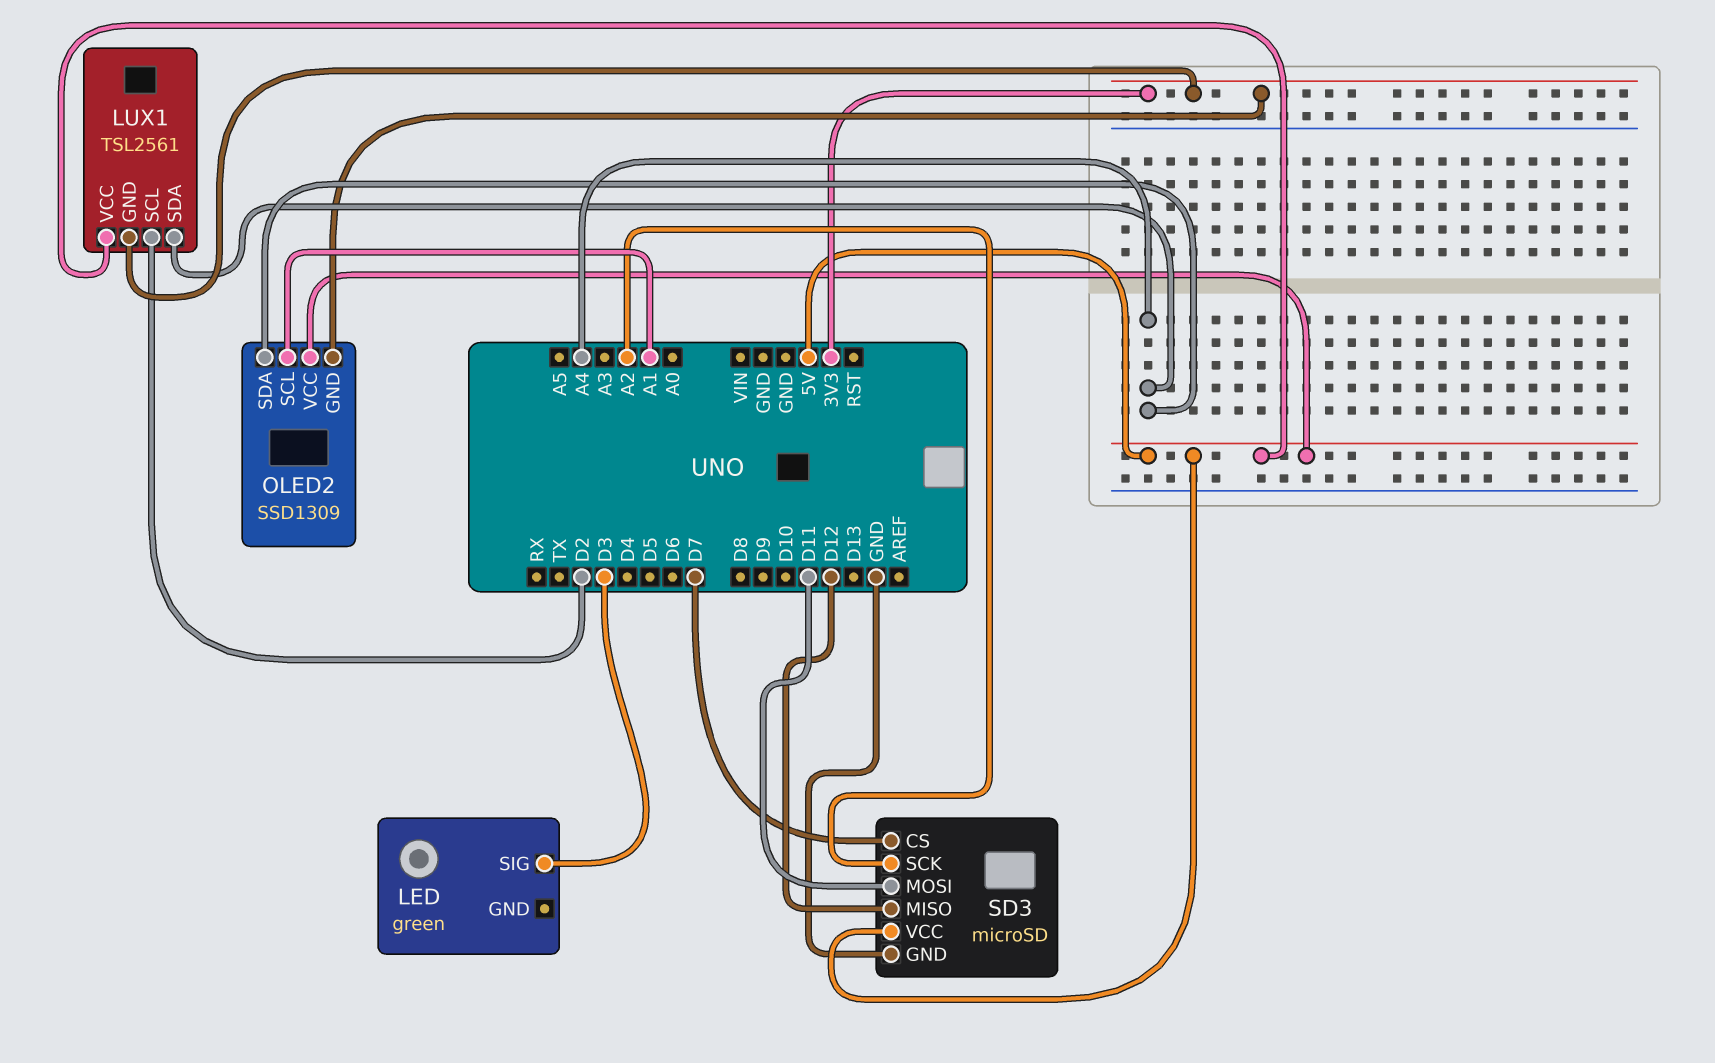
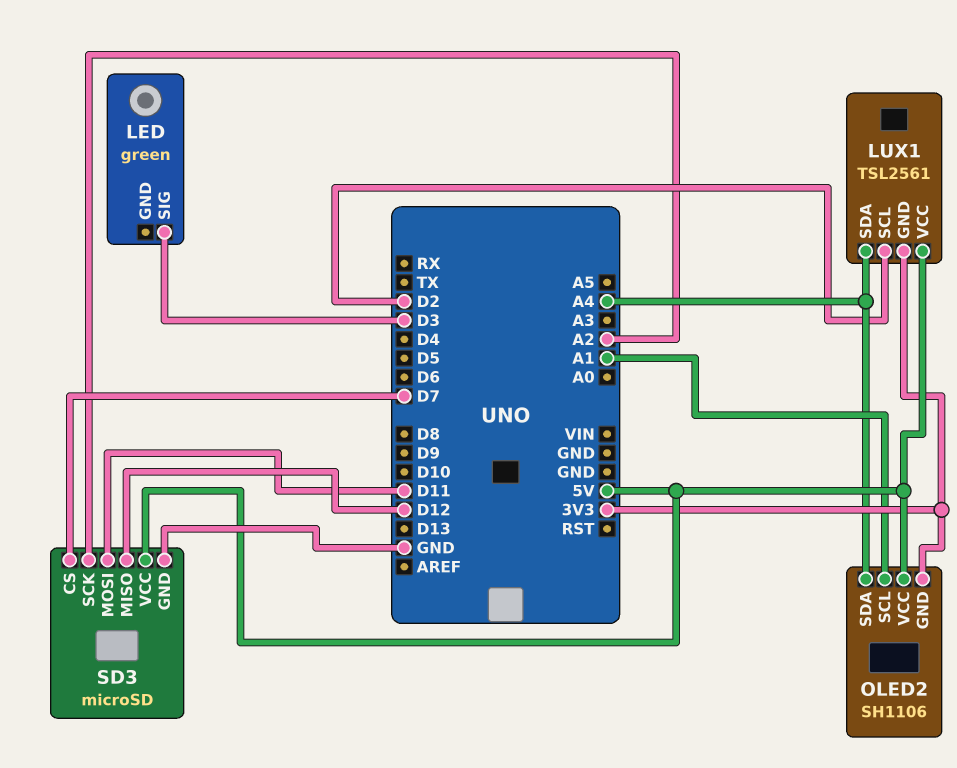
OLED2: SSD1309 -> SH1106

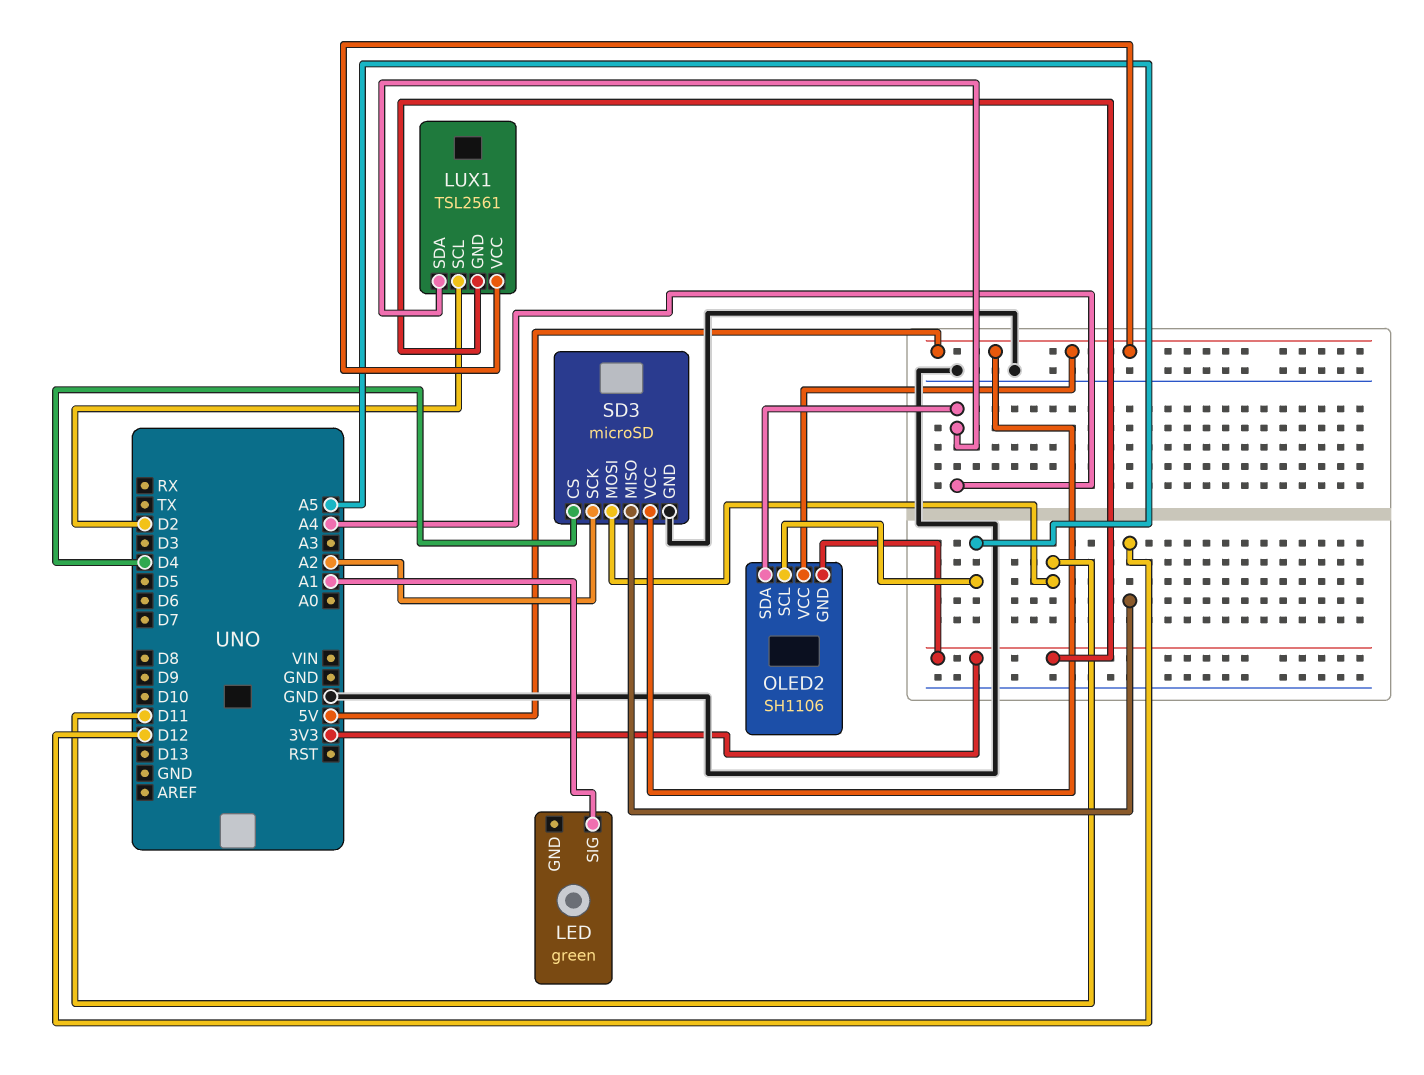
LED pin SIG: D3 -> A1
OLED2 pin SCL: A1 -> A5
SD3 pin CS: D7 -> D4

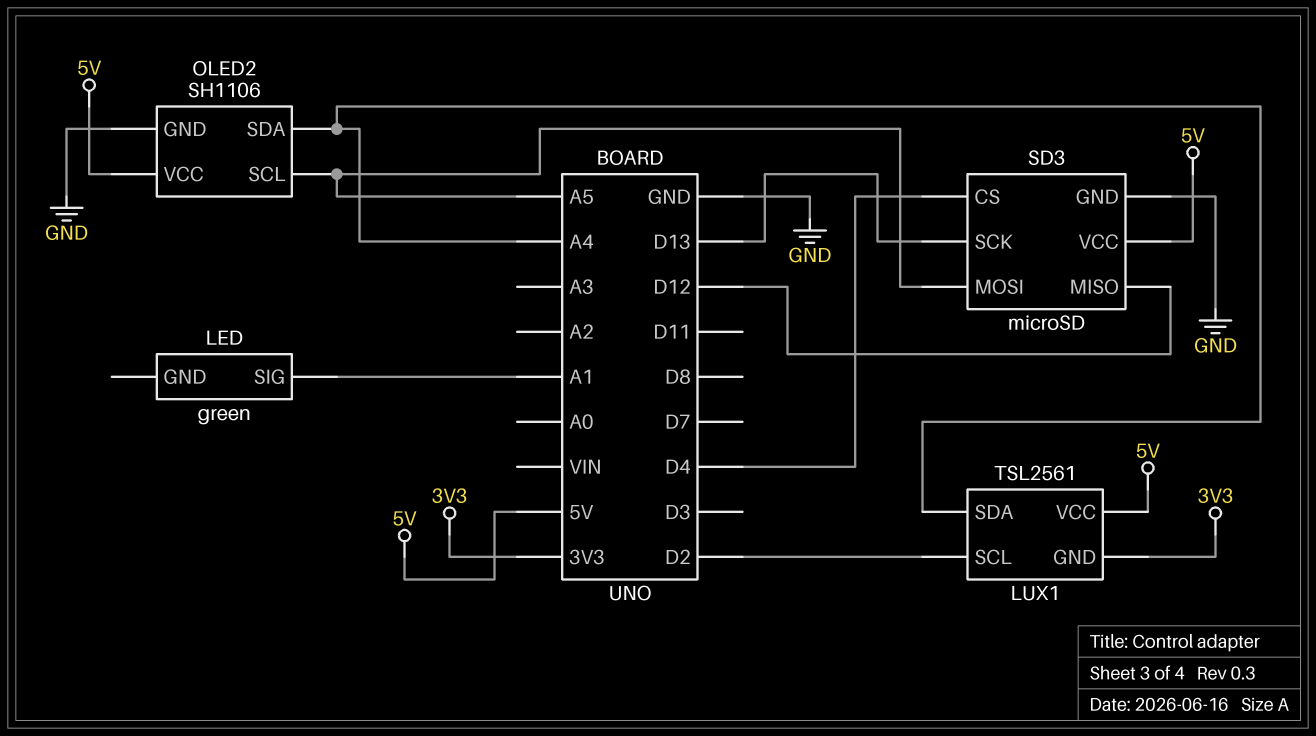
OLED2 pin GND: 3V3 -> GND
SD3 pin MOSI: D11 -> A5
SD3 pin SCK: A2 -> D13

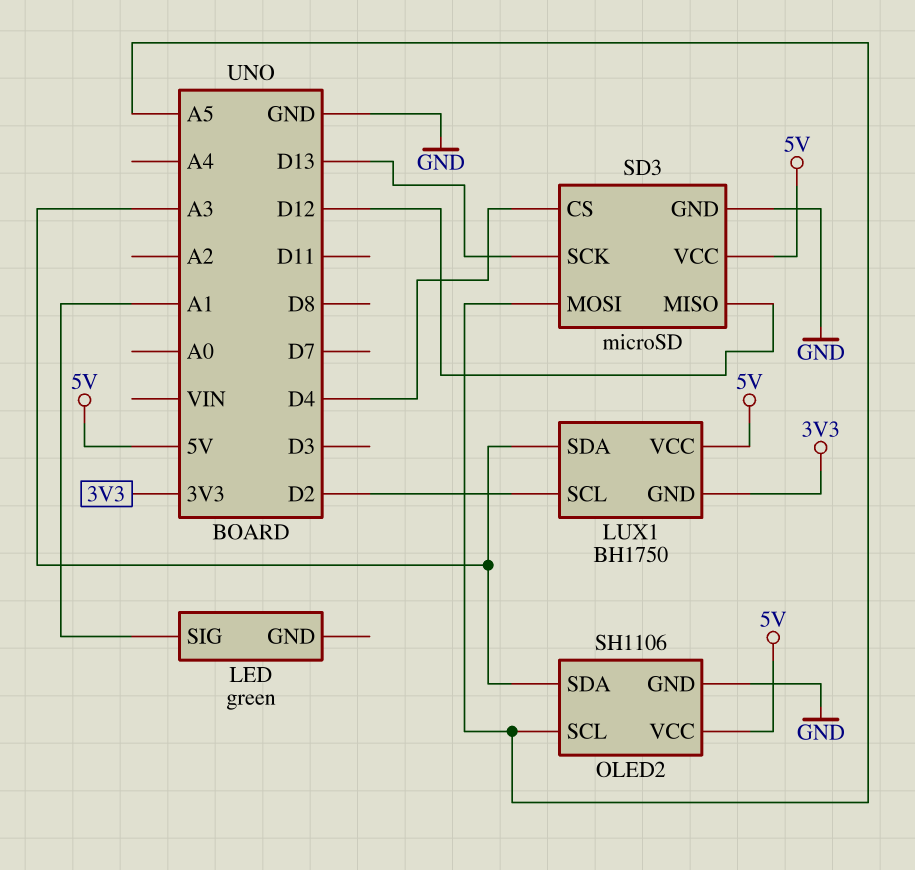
LUX1: TSL2561 -> BH1750
LUX1 pin SDA: A4 -> A3
OLED2 pin SDA: A4 -> A3

